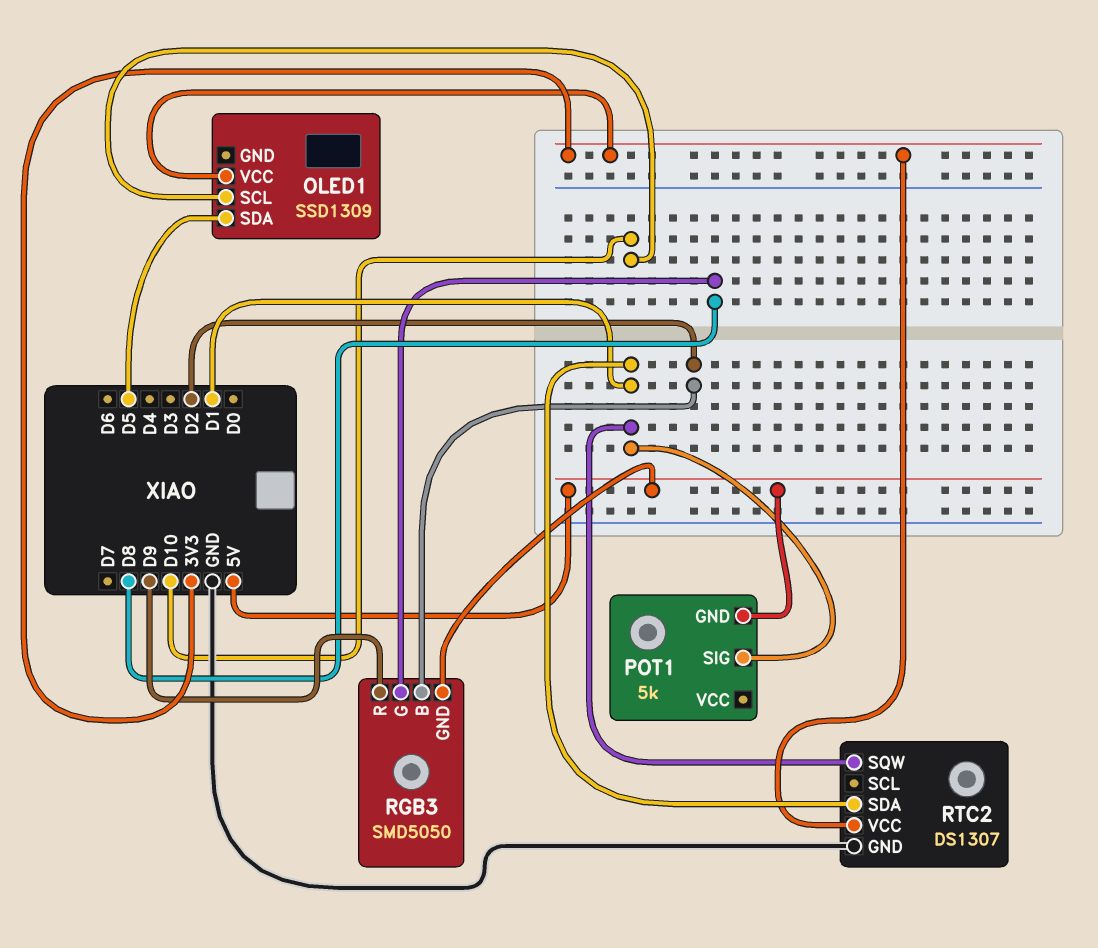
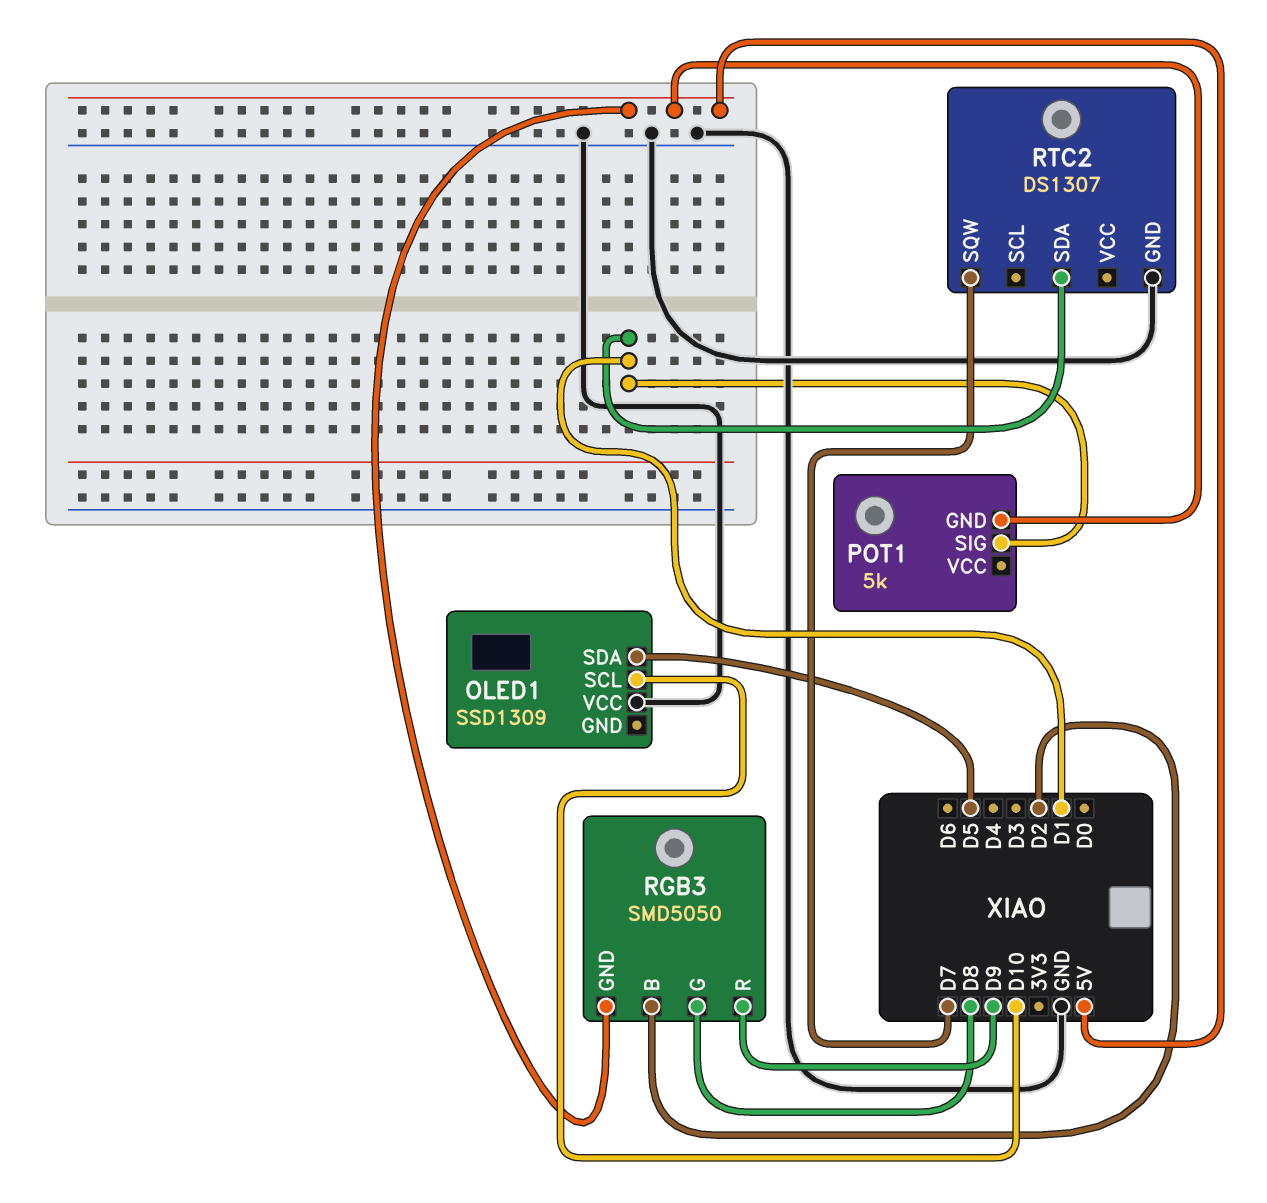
OLED1 pin VCC: 3V3 -> GND
RTC2 pin SQW: D1 -> D7
RTC2 pin VCC: 3V3 -> none

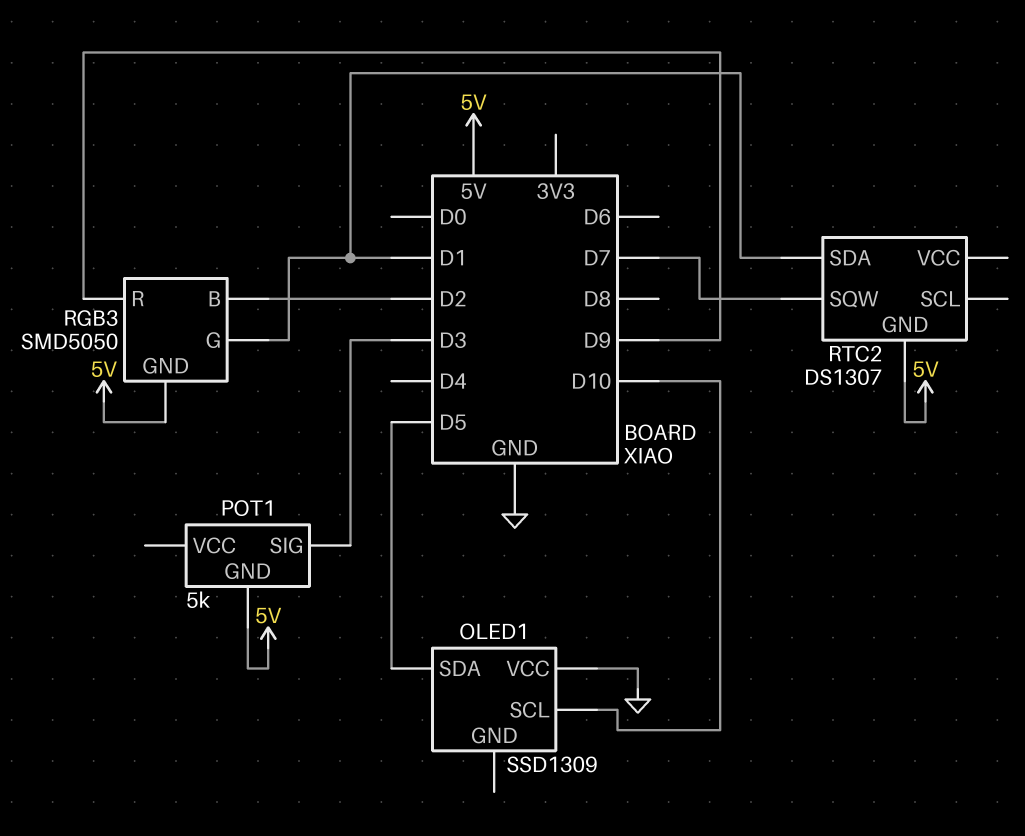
POT1 pin SIG: D1 -> D3
RGB3 pin G: D8 -> D1
RTC2 pin GND: GND -> 5V

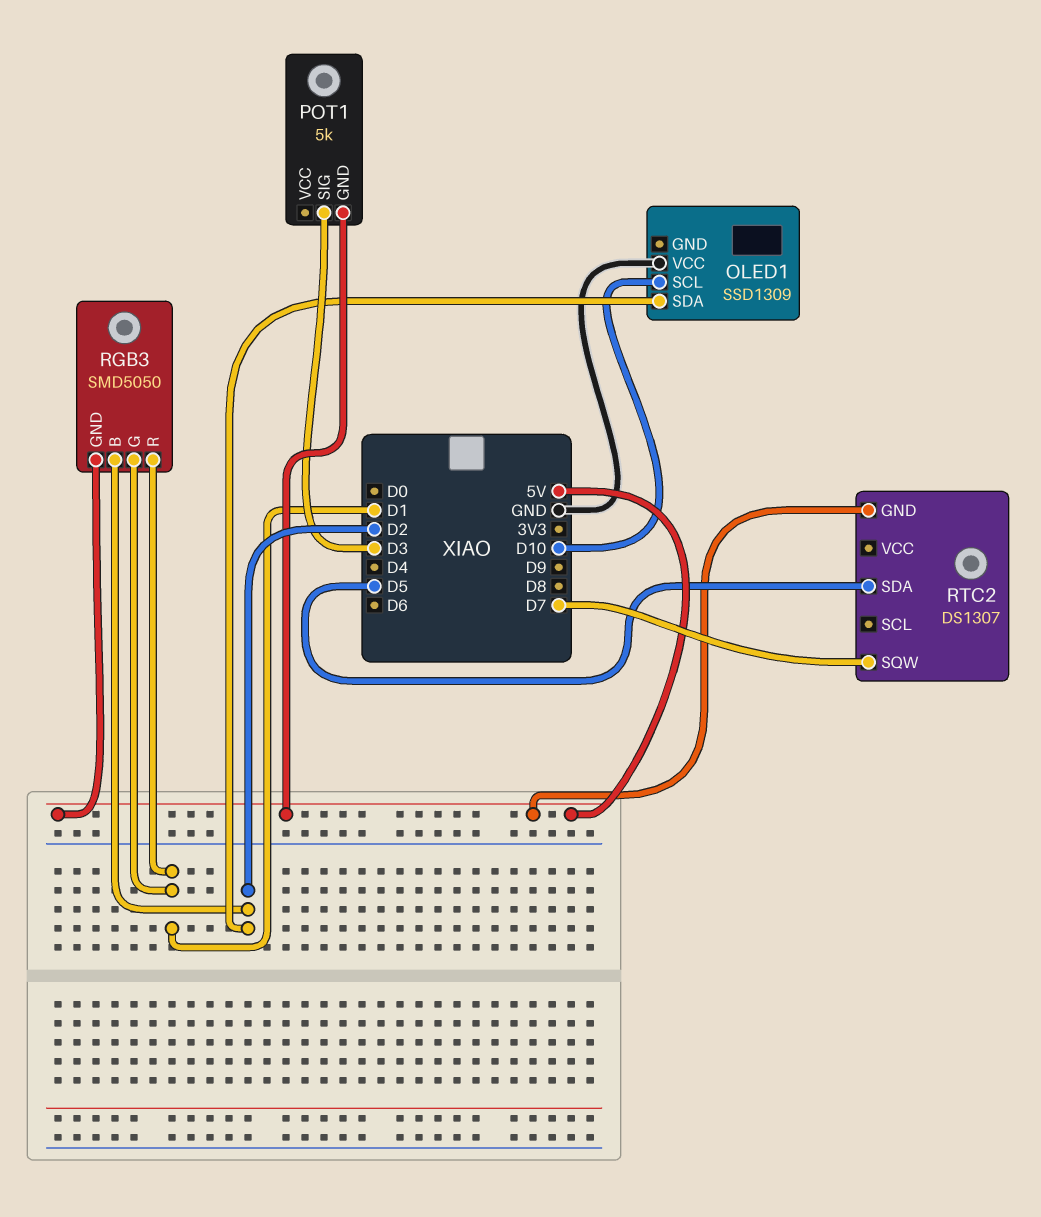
OLED1 pin SDA: D5 -> D2
RGB3 pin R: D9 -> D1
RTC2 pin SDA: D1 -> D5

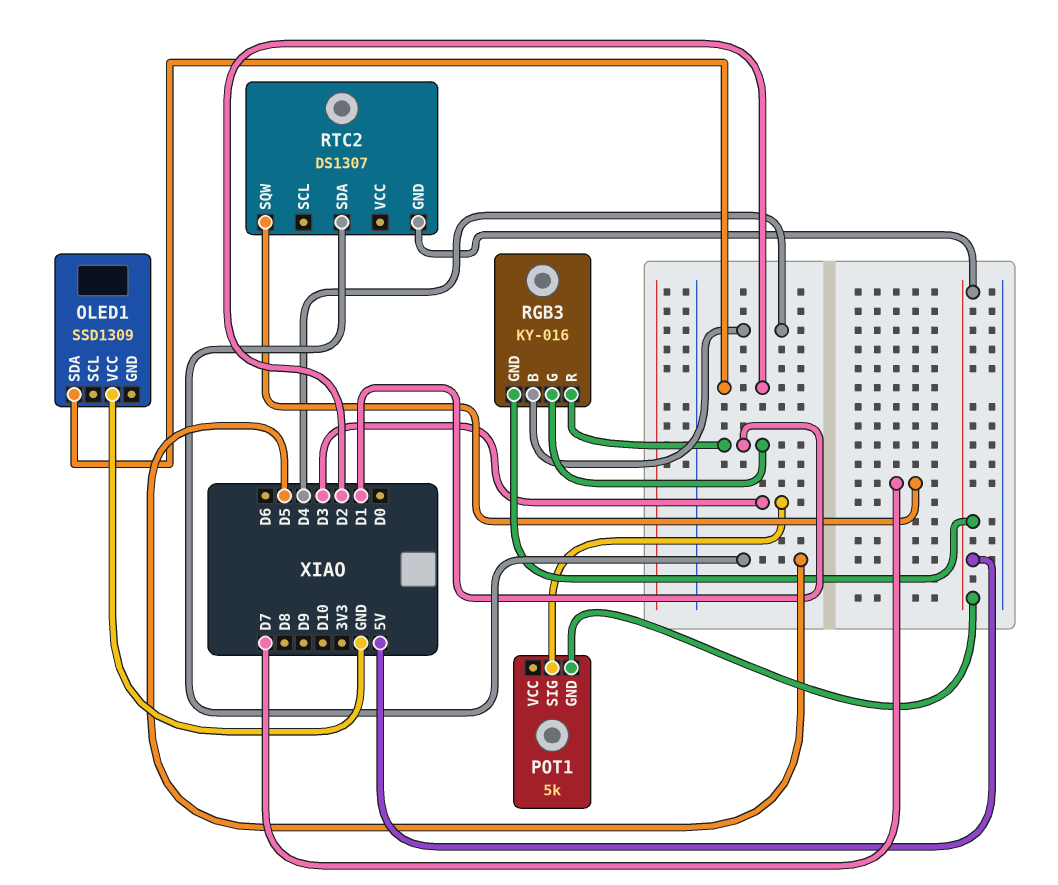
OLED1 pin SCL: D10 -> none
RGB3: SMD5050 -> KY-016
RGB3 pin B: D2 -> D4

